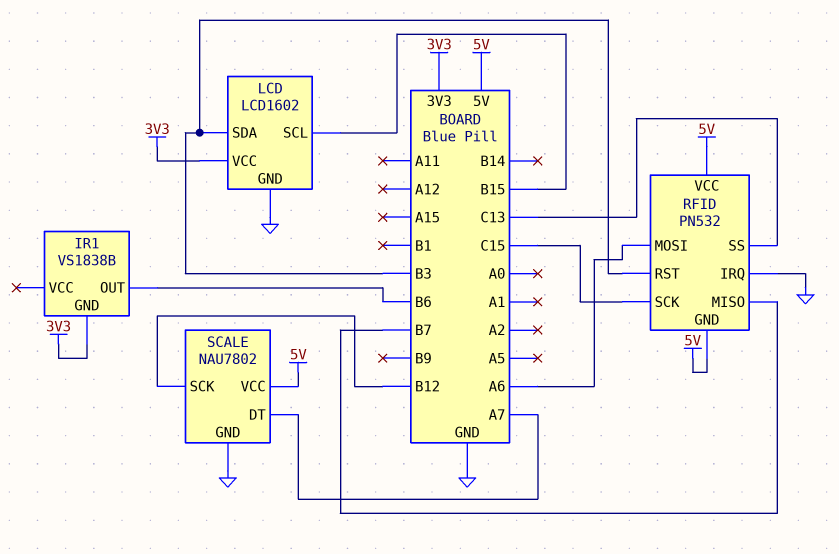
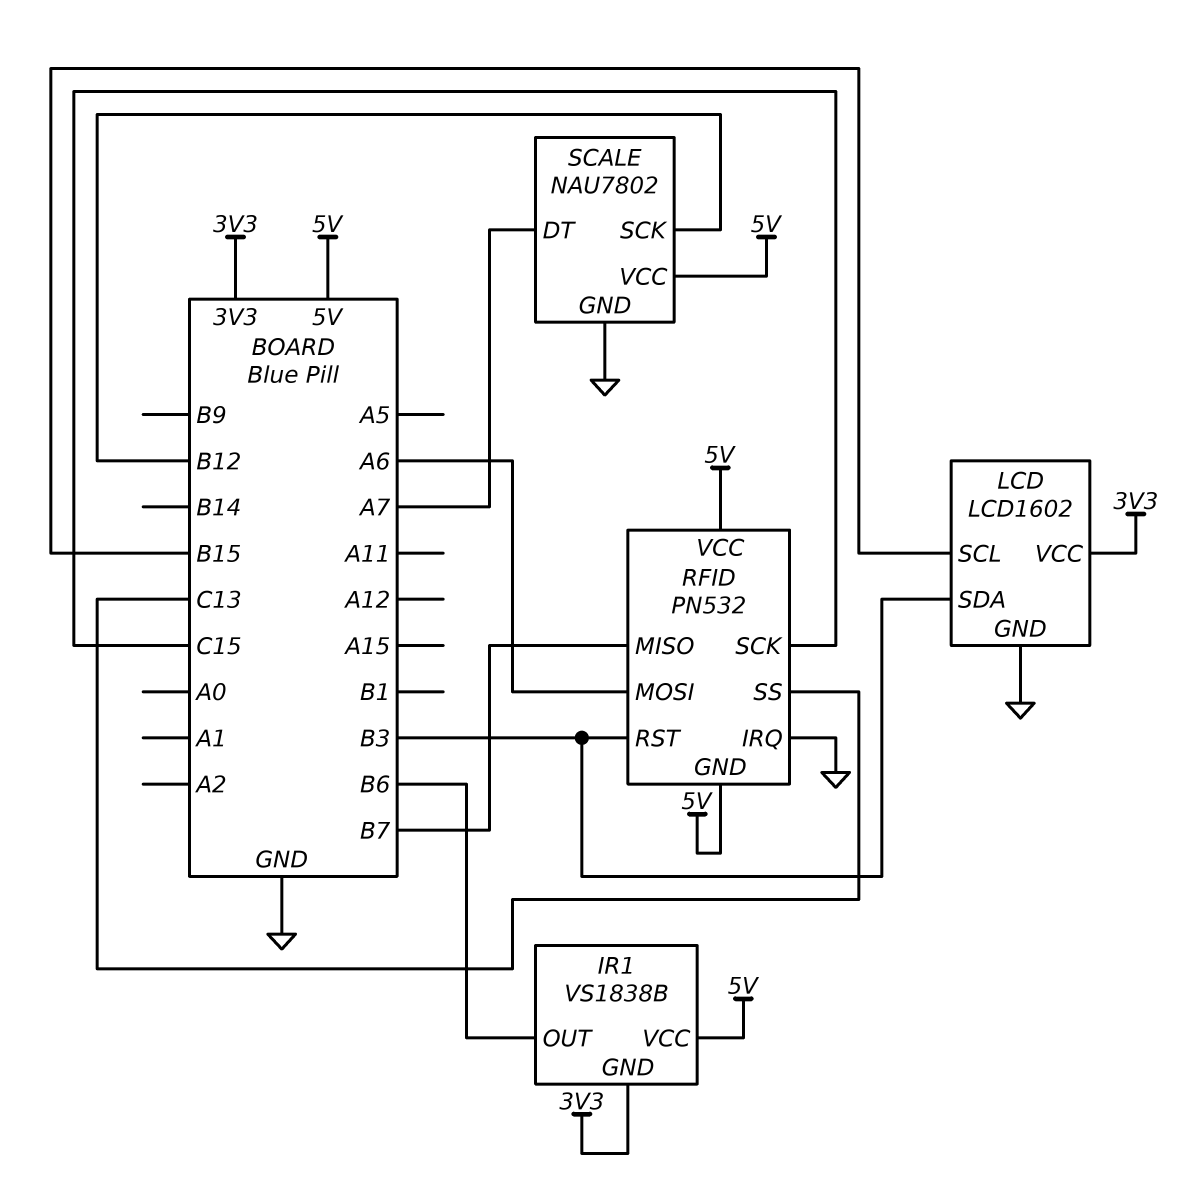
IR1 pin VCC: none -> 5V

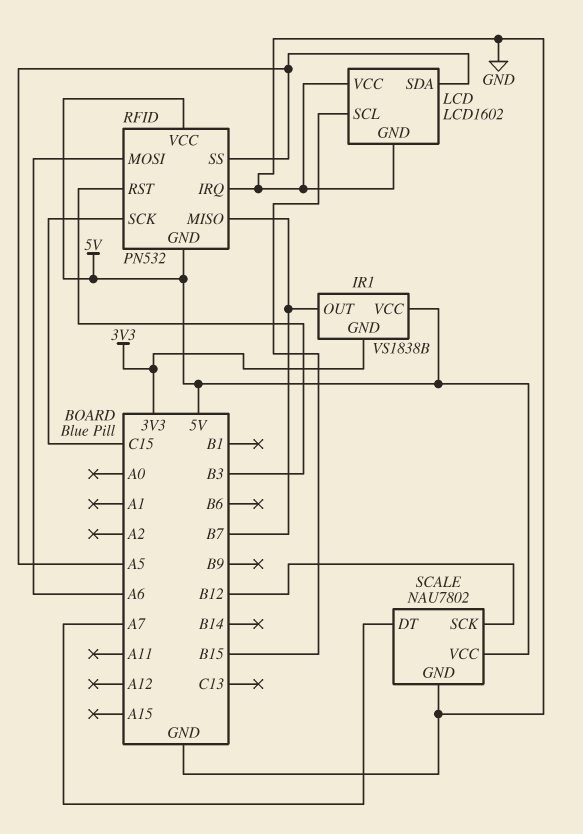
IR1 pin OUT: B6 -> B7
LCD pin SDA: B3 -> A5
LCD pin VCC: 3V3 -> GND
RFID pin SS: C13 -> A5

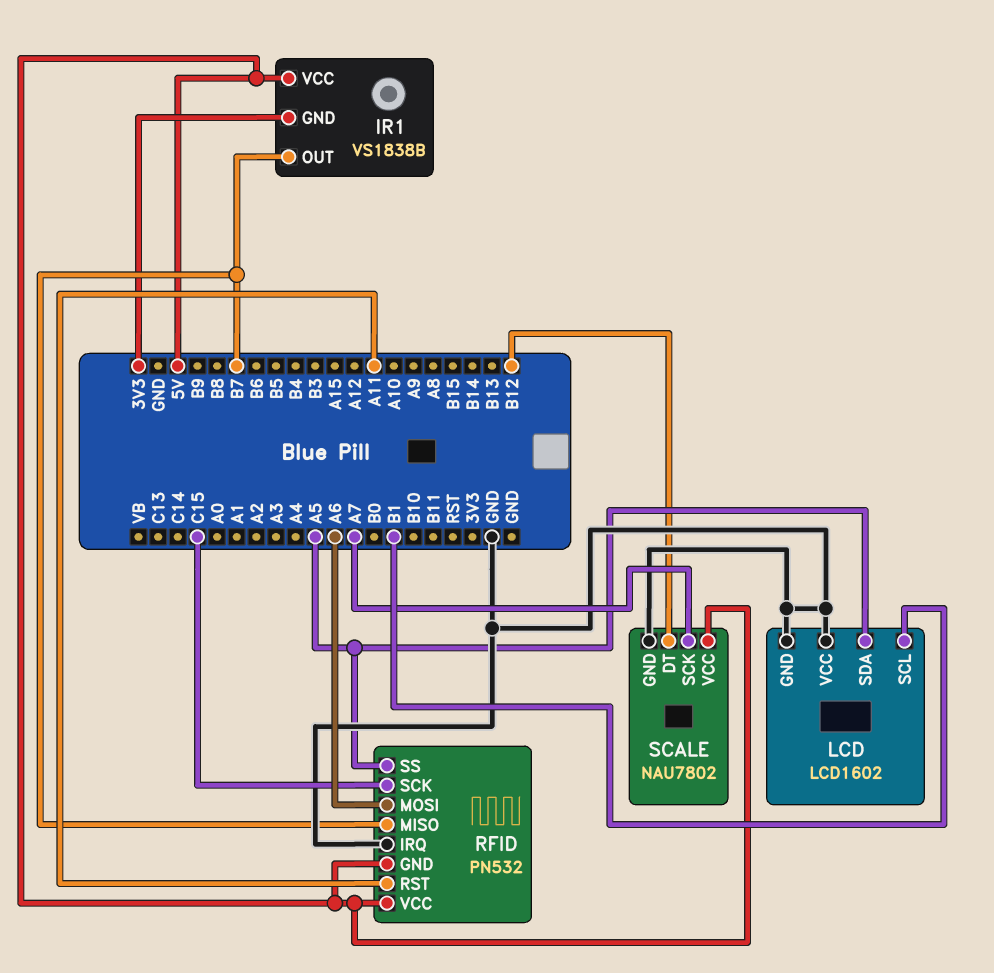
LCD pin SCL: B15 -> B1
RFID pin RST: B3 -> A11
SCALE pin DT: A7 -> B12
SCALE pin SCK: B12 -> A7

